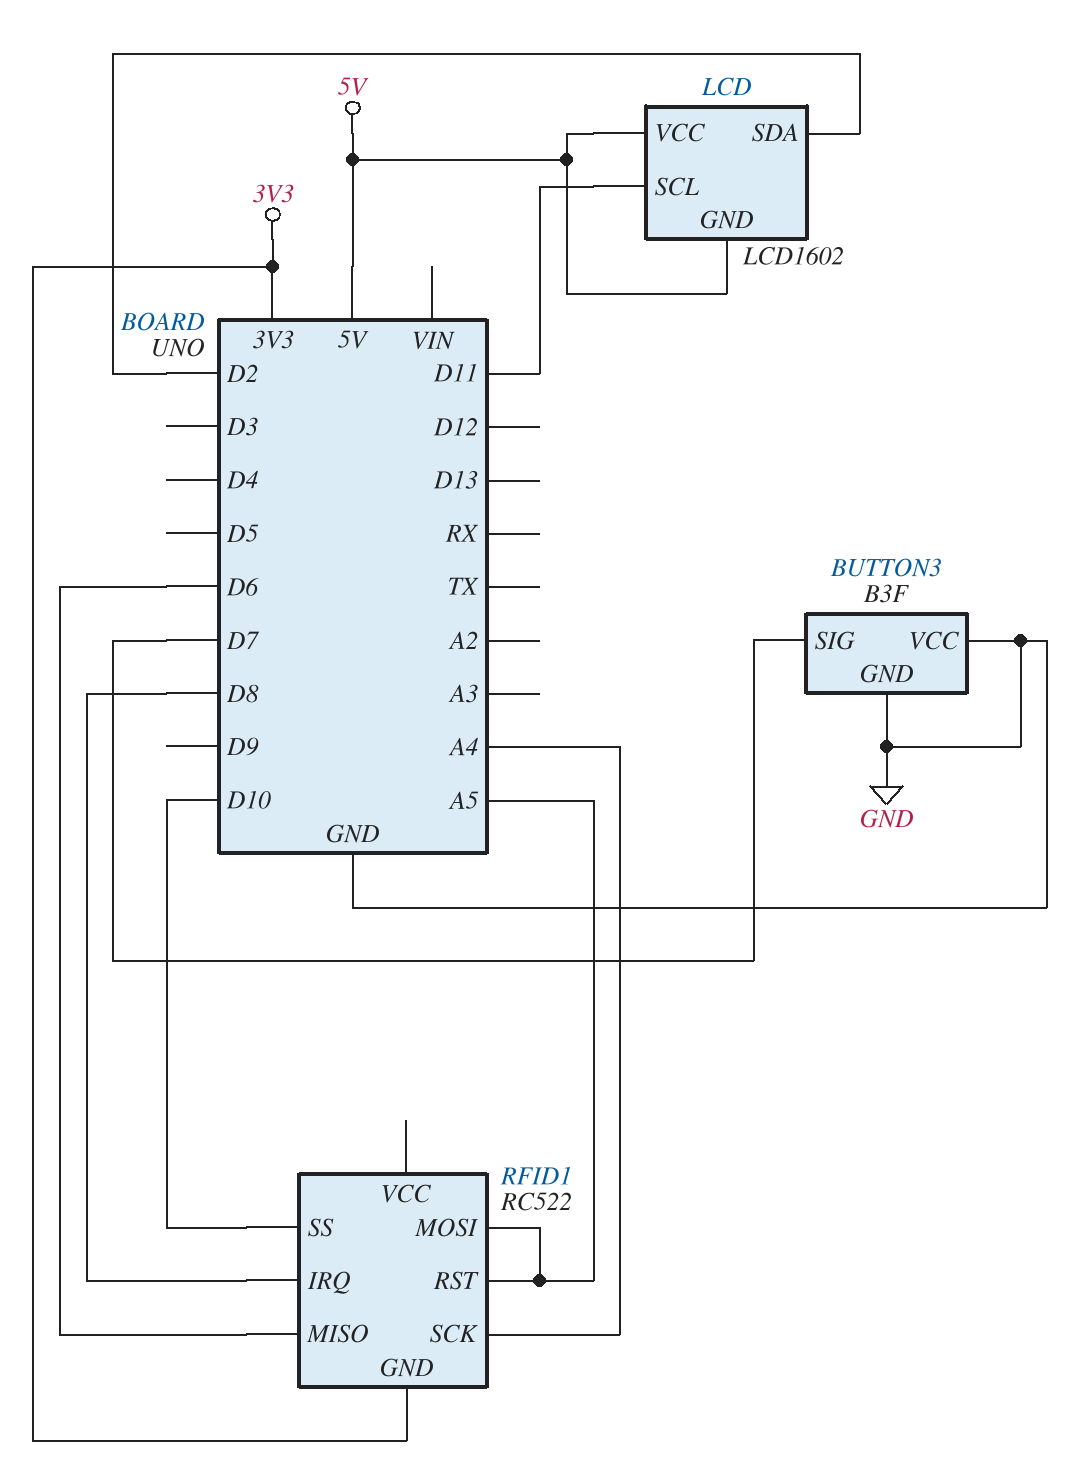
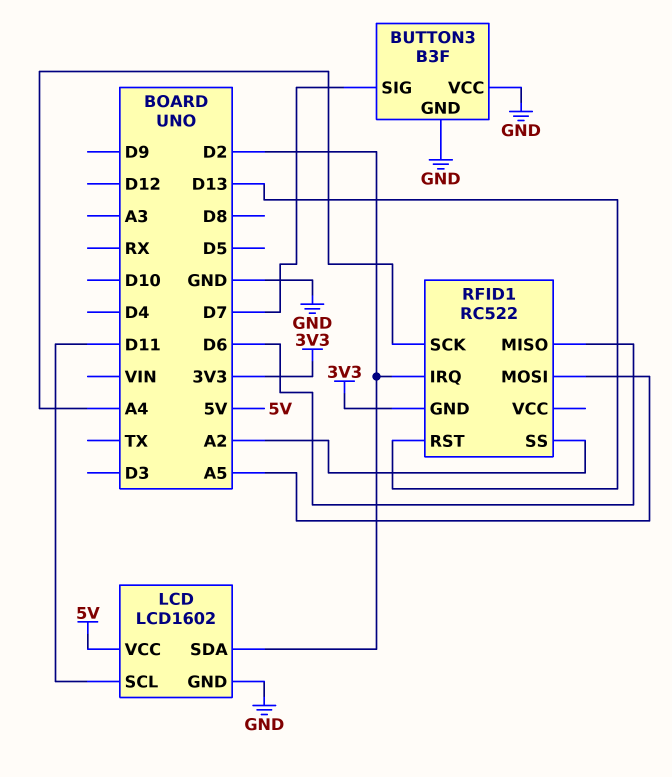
LCD pin GND: 5V -> GND
RFID1 pin IRQ: D8 -> D2
RFID1 pin RST: A5 -> D13
RFID1 pin SS: D10 -> A2

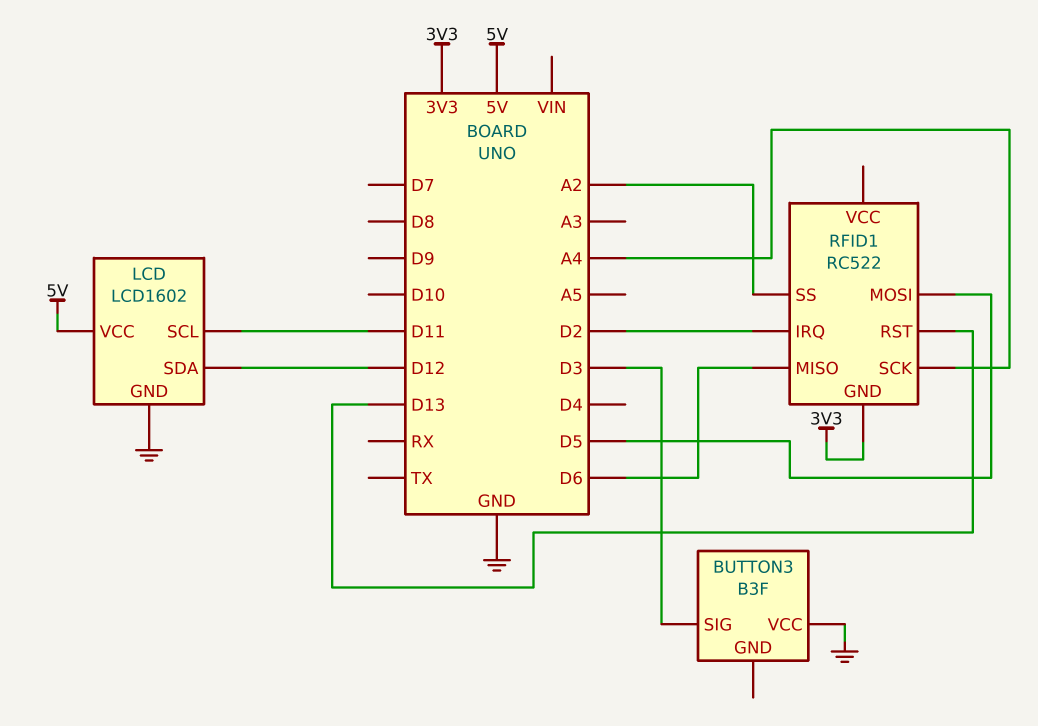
BUTTON3 pin GND: GND -> none
BUTTON3 pin SIG: D7 -> D3
LCD pin SDA: D2 -> D12
RFID1 pin MOSI: A5 -> D5

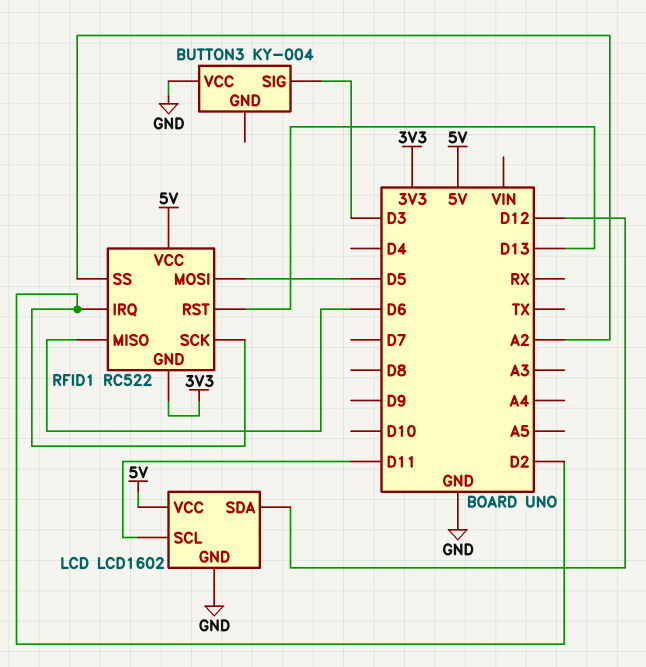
BUTTON3: B3F -> KY-004
RFID1 pin SCK: A4 -> D2
RFID1 pin VCC: none -> 5V

